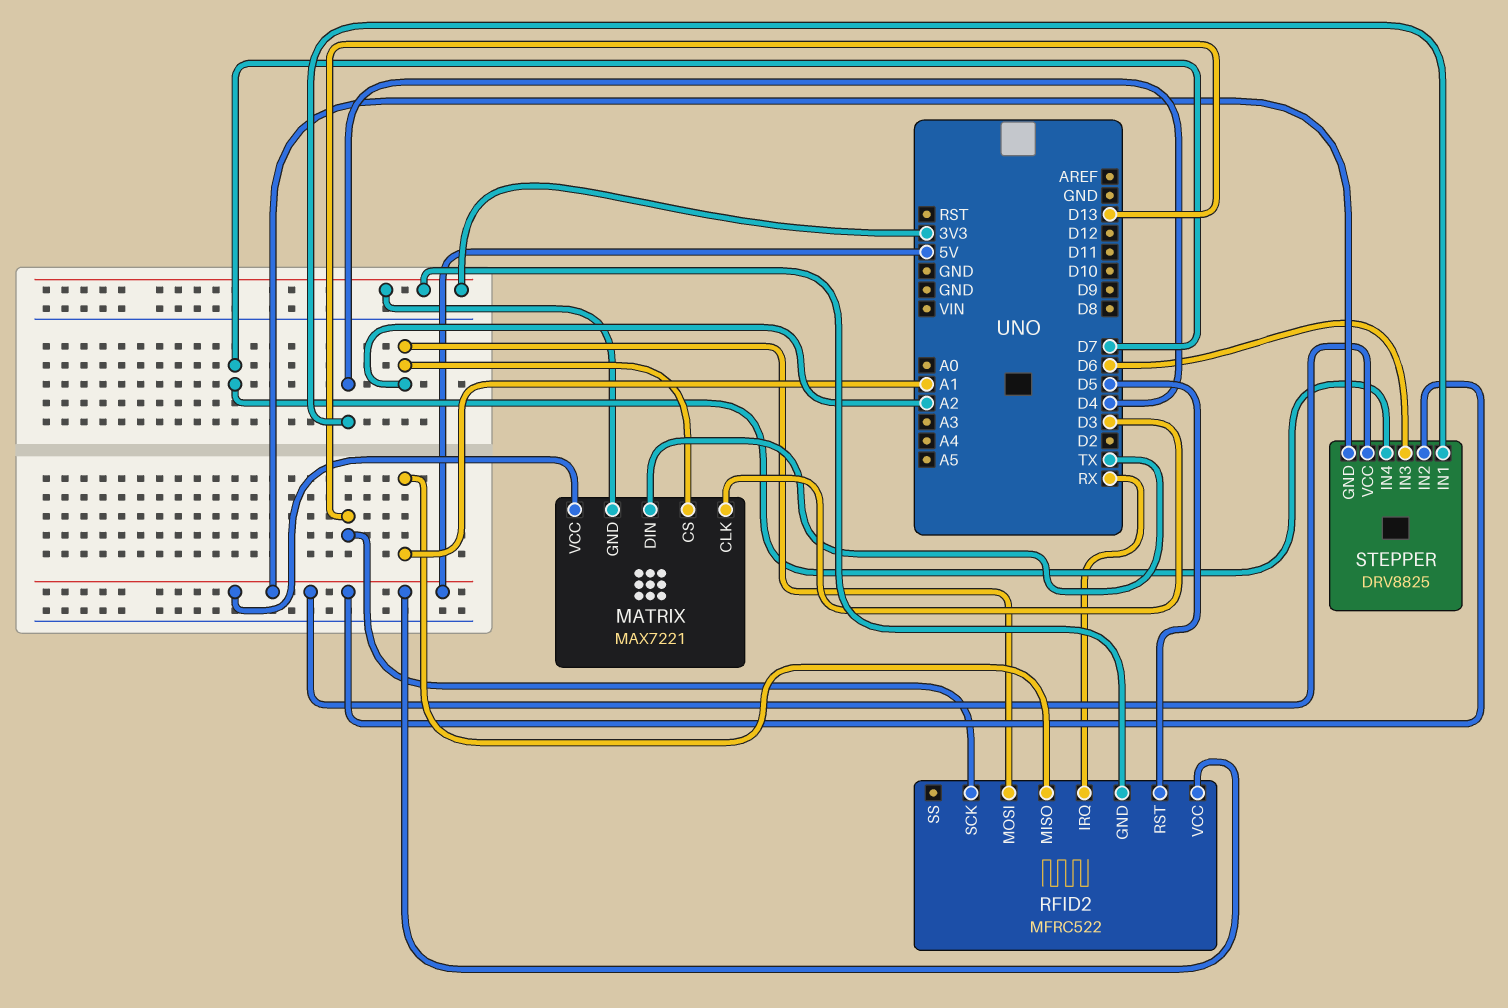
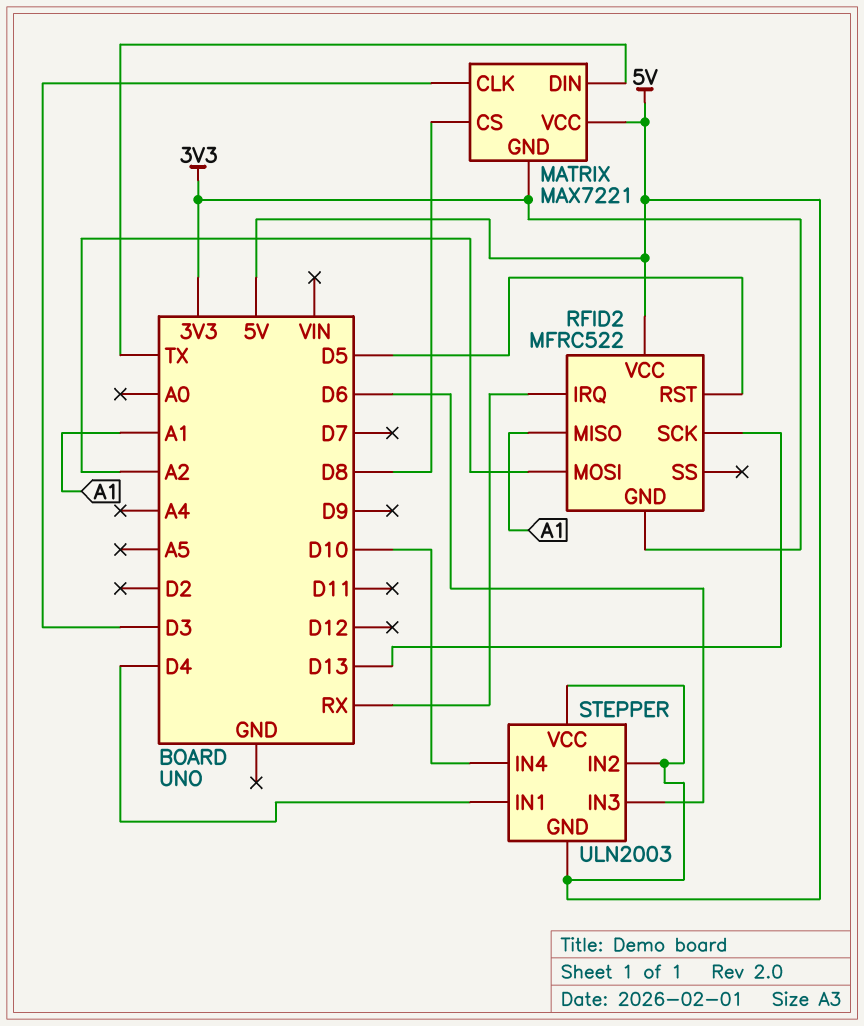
MATRIX pin CS: A2 -> D8
STEPPER: DRV8825 -> ULN2003
STEPPER pin IN4: D7 -> D10

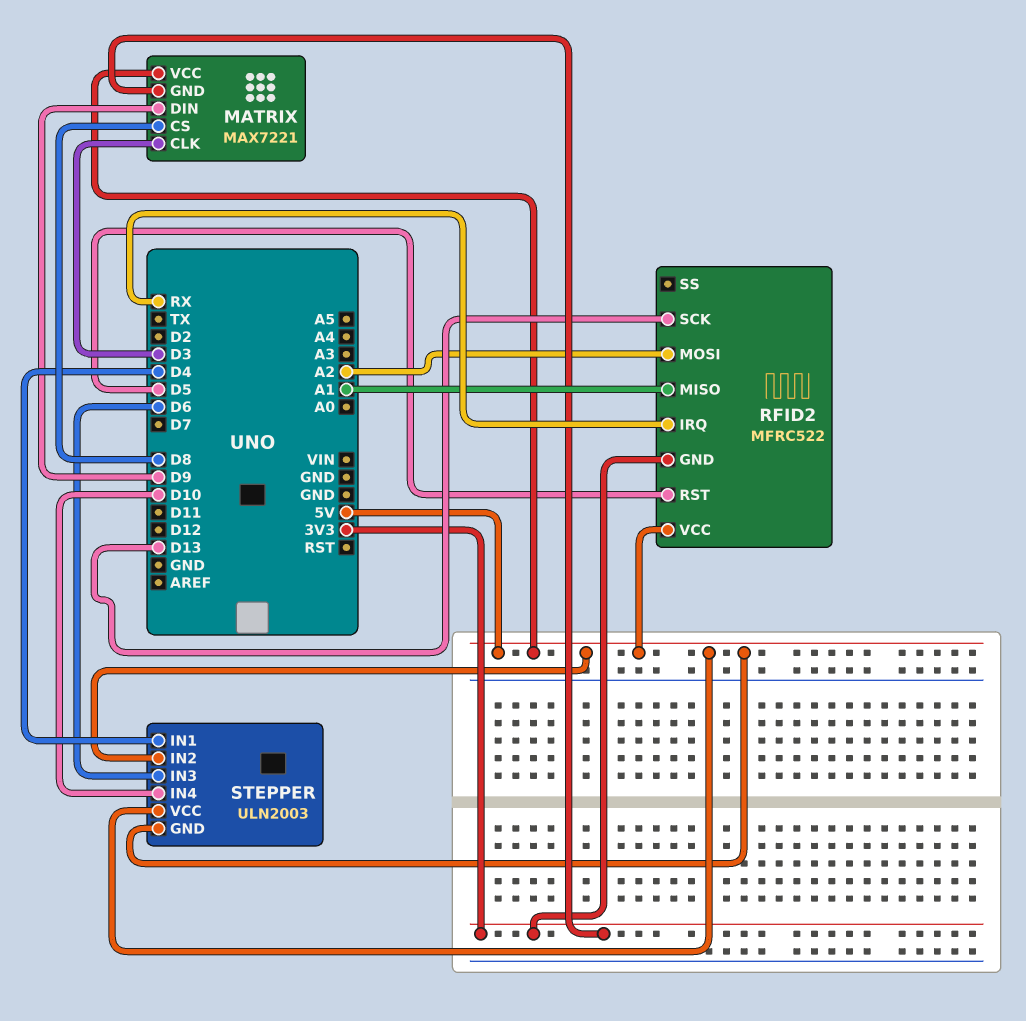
MATRIX pin DIN: TX -> D9

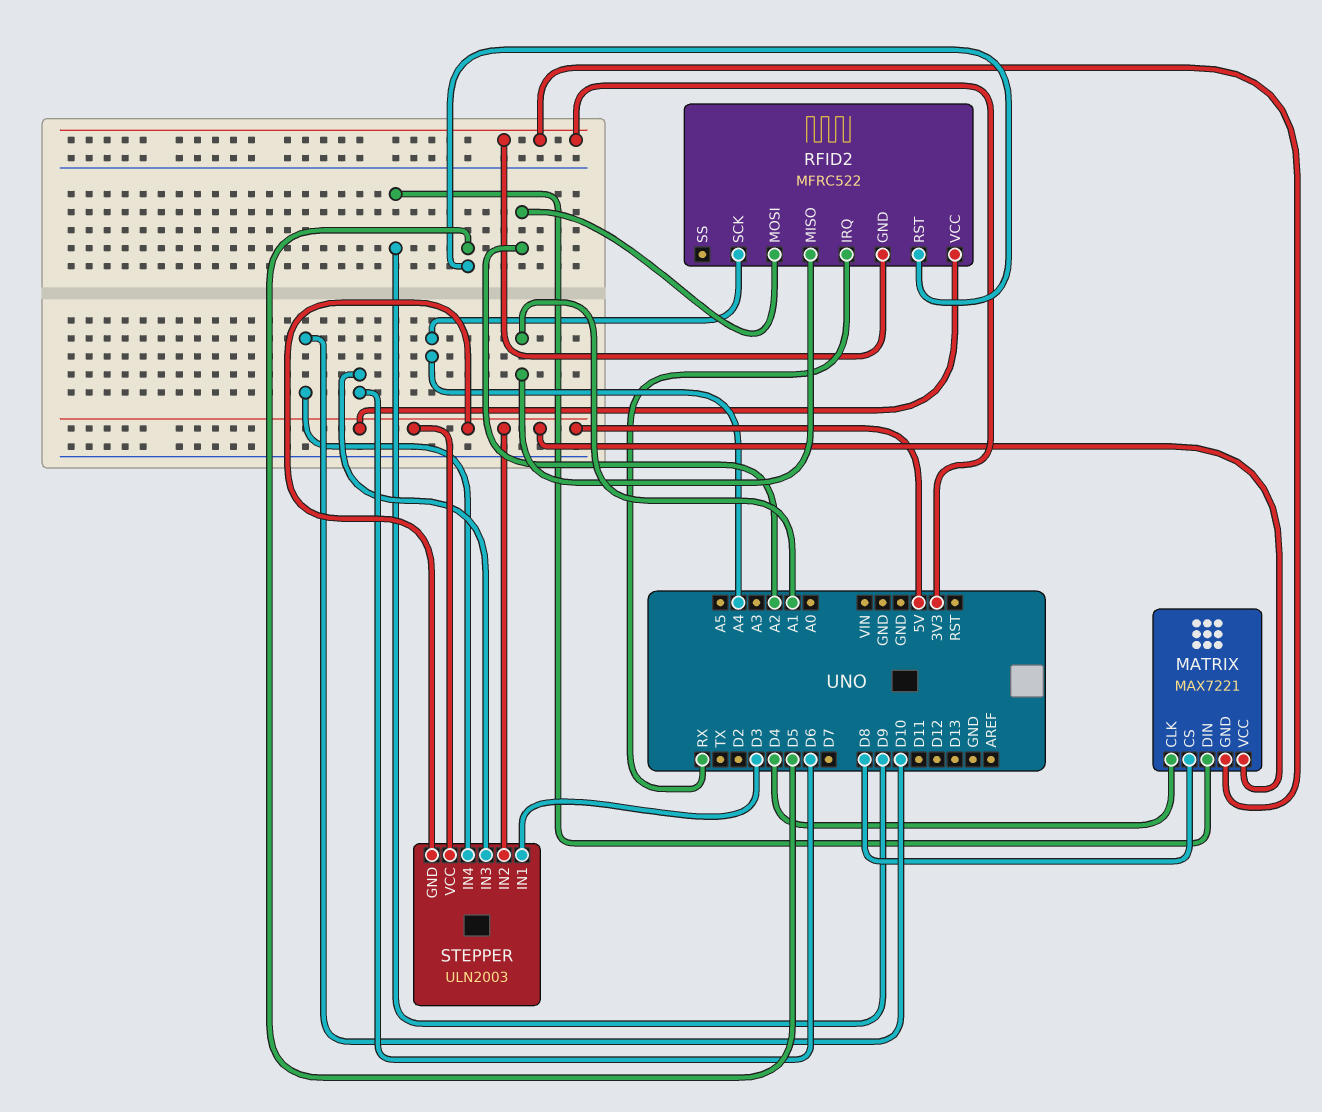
MATRIX pin CLK: D3 -> D4
RFID2 pin SCK: D13 -> A4
STEPPER pin IN1: D4 -> D3

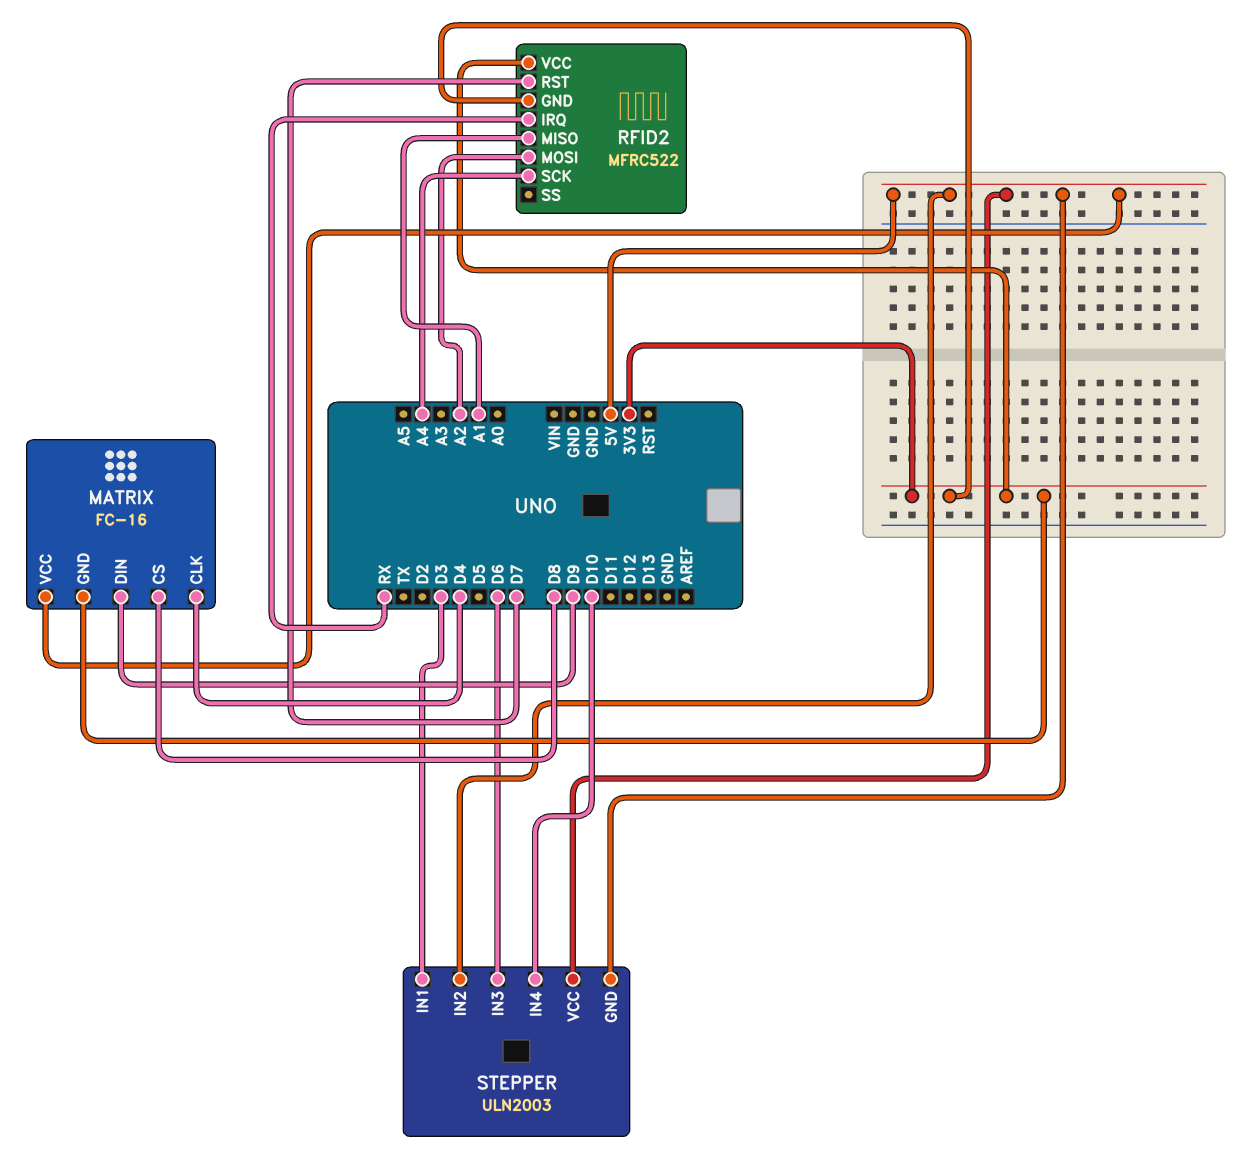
MATRIX: MAX7221 -> FC-16
RFID2 pin RST: D5 -> D7
RFID2 pin VCC: 5V -> 3V3

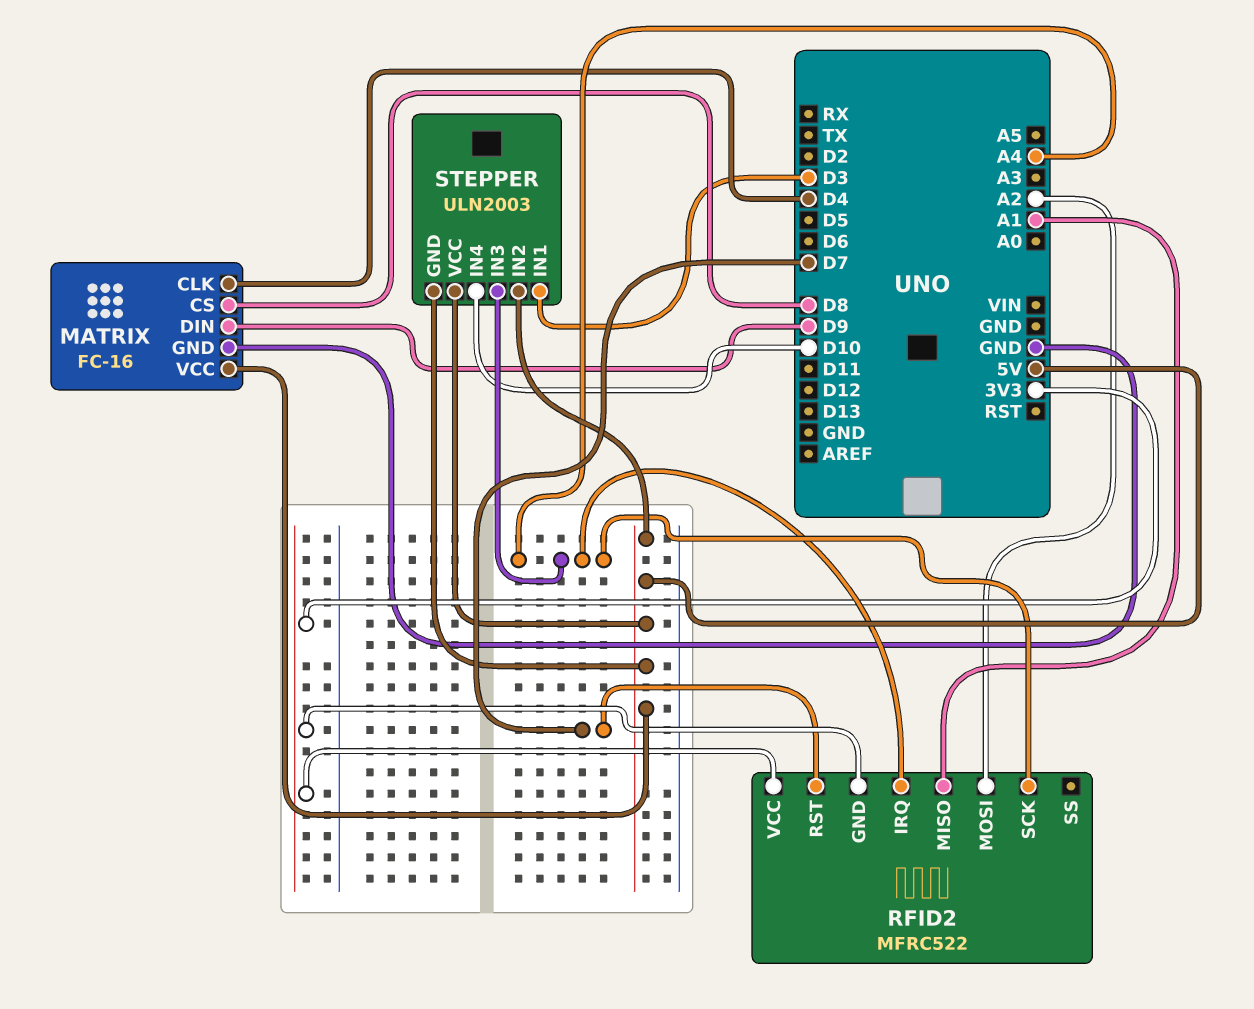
MATRIX pin GND: 3V3 -> GND
RFID2 pin IRQ: RX -> A4
STEPPER pin IN3: D6 -> A4

